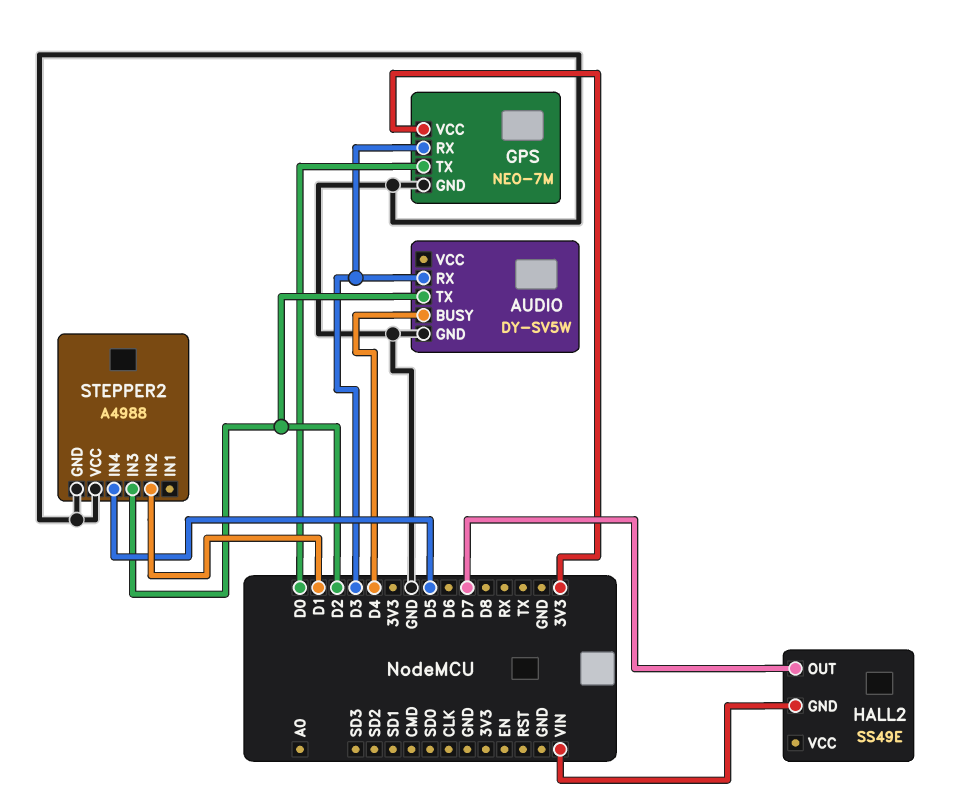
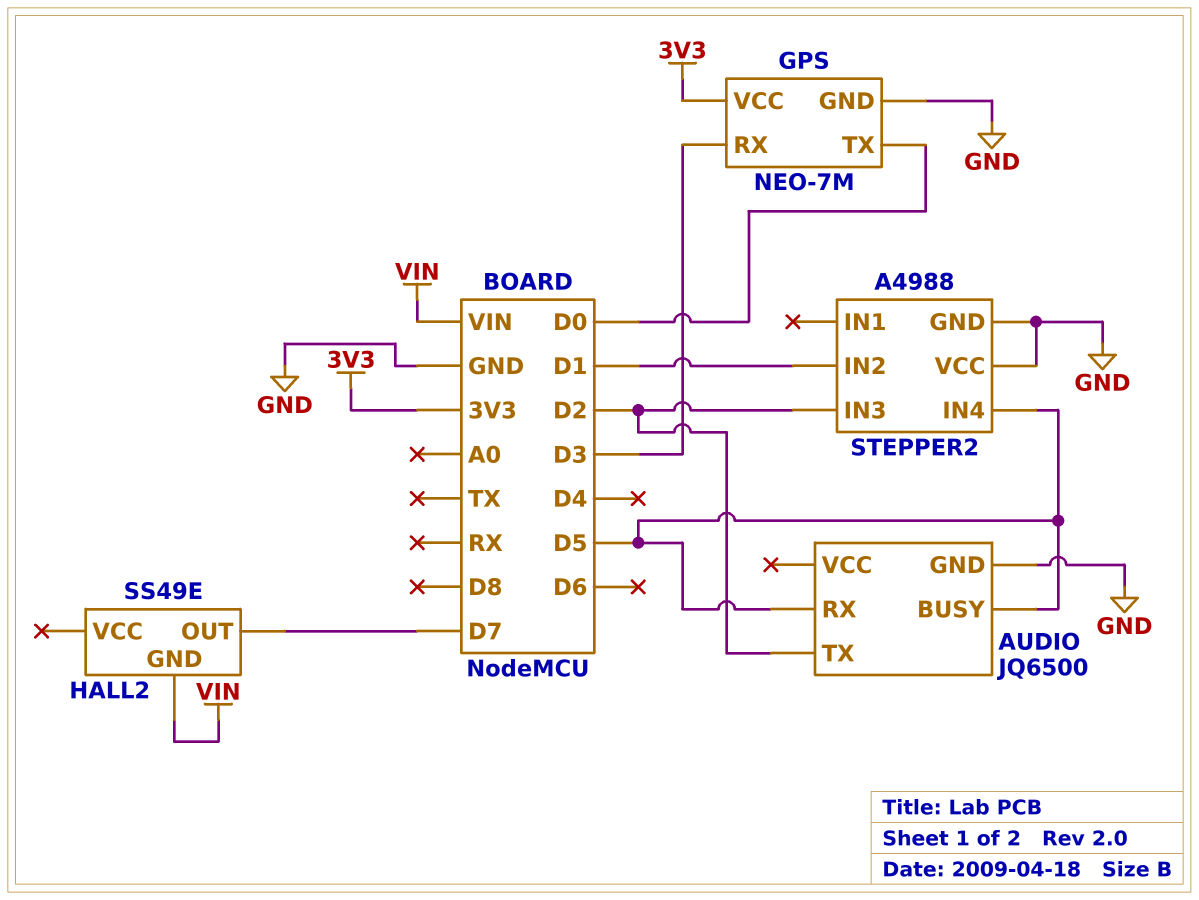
AUDIO: DY-SV5W -> JQ6500
AUDIO pin BUSY: D4 -> D5
AUDIO pin RX: D3 -> D5

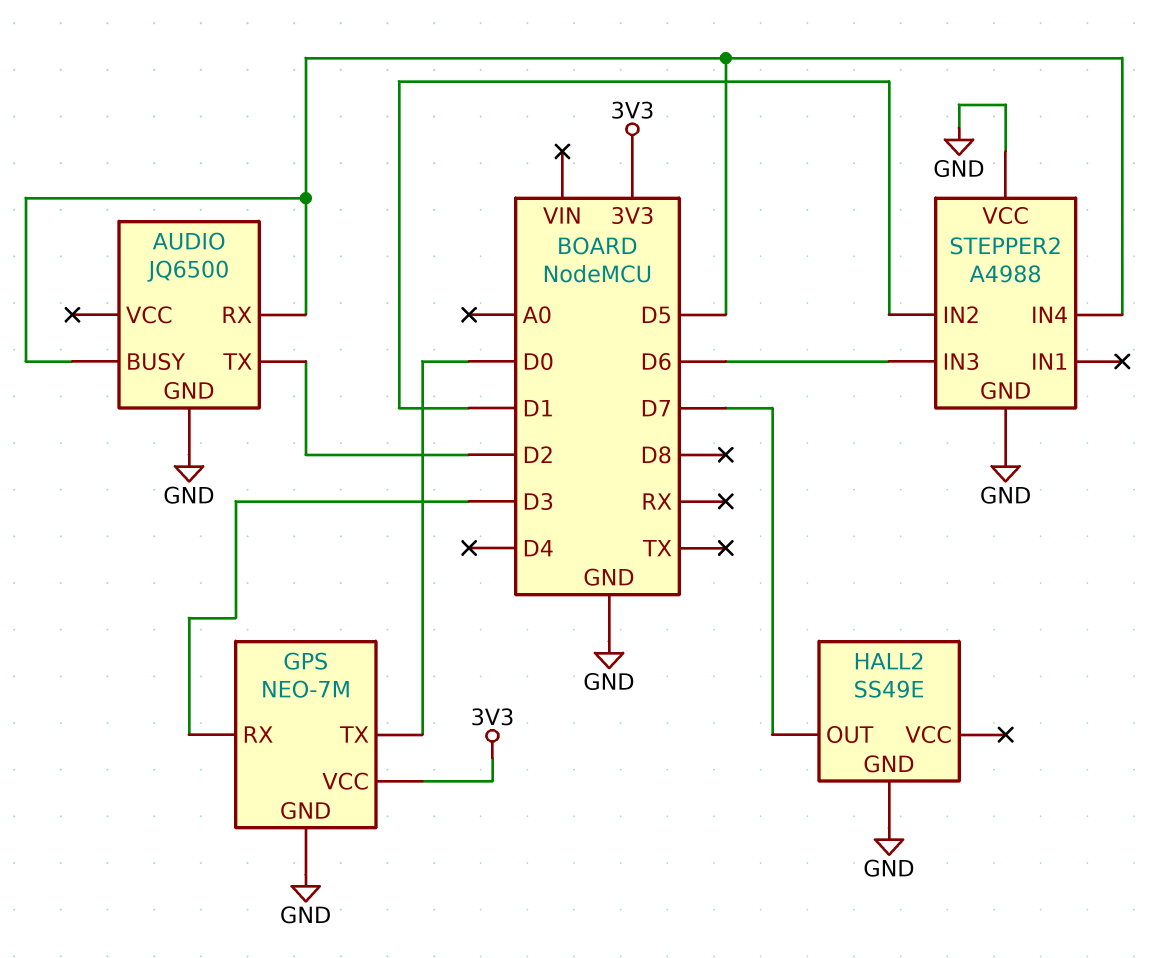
HALL2 pin GND: VIN -> GND
STEPPER2 pin IN3: D2 -> D6

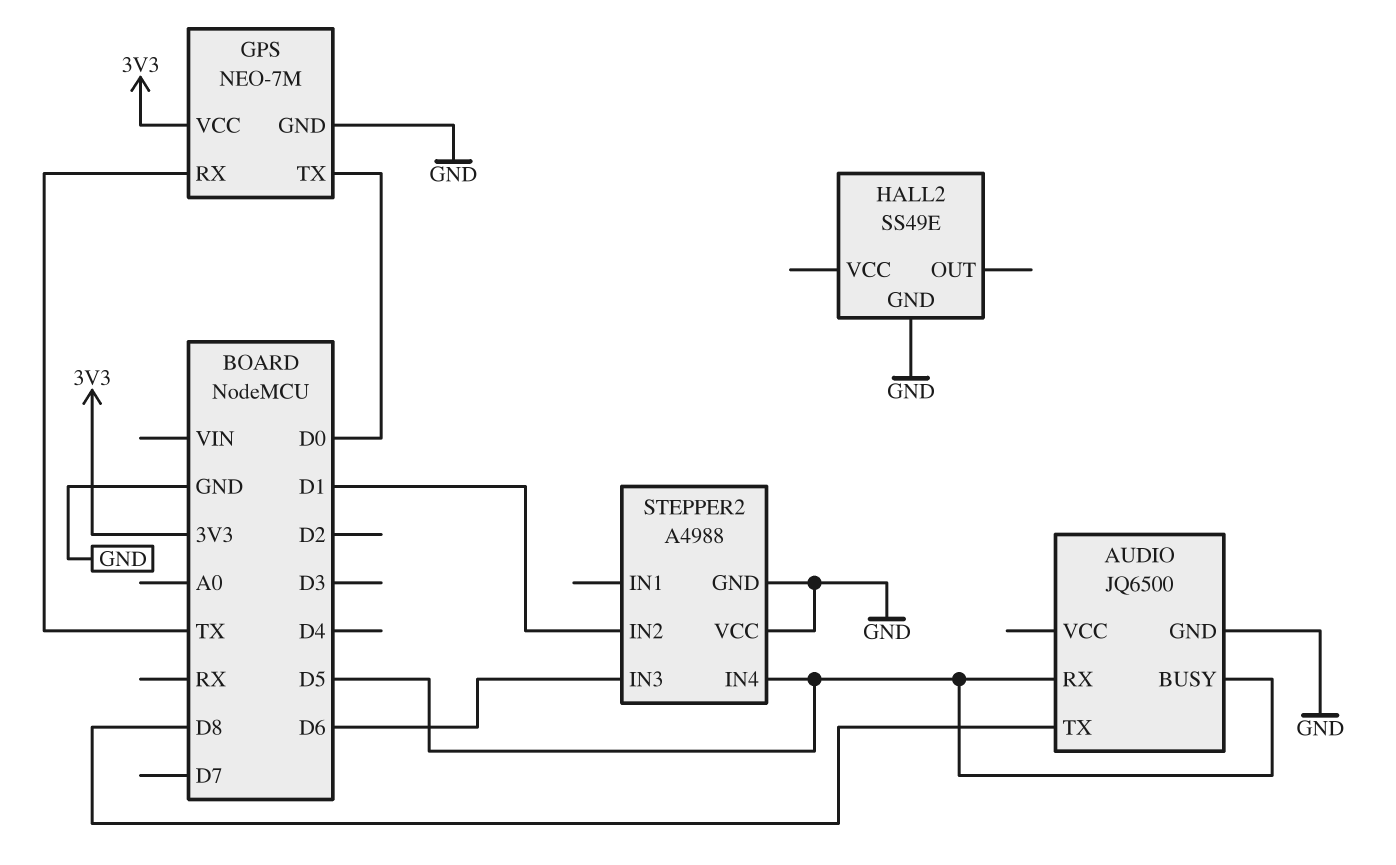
AUDIO pin TX: D2 -> D8
GPS pin RX: D3 -> TX
HALL2 pin OUT: D7 -> none

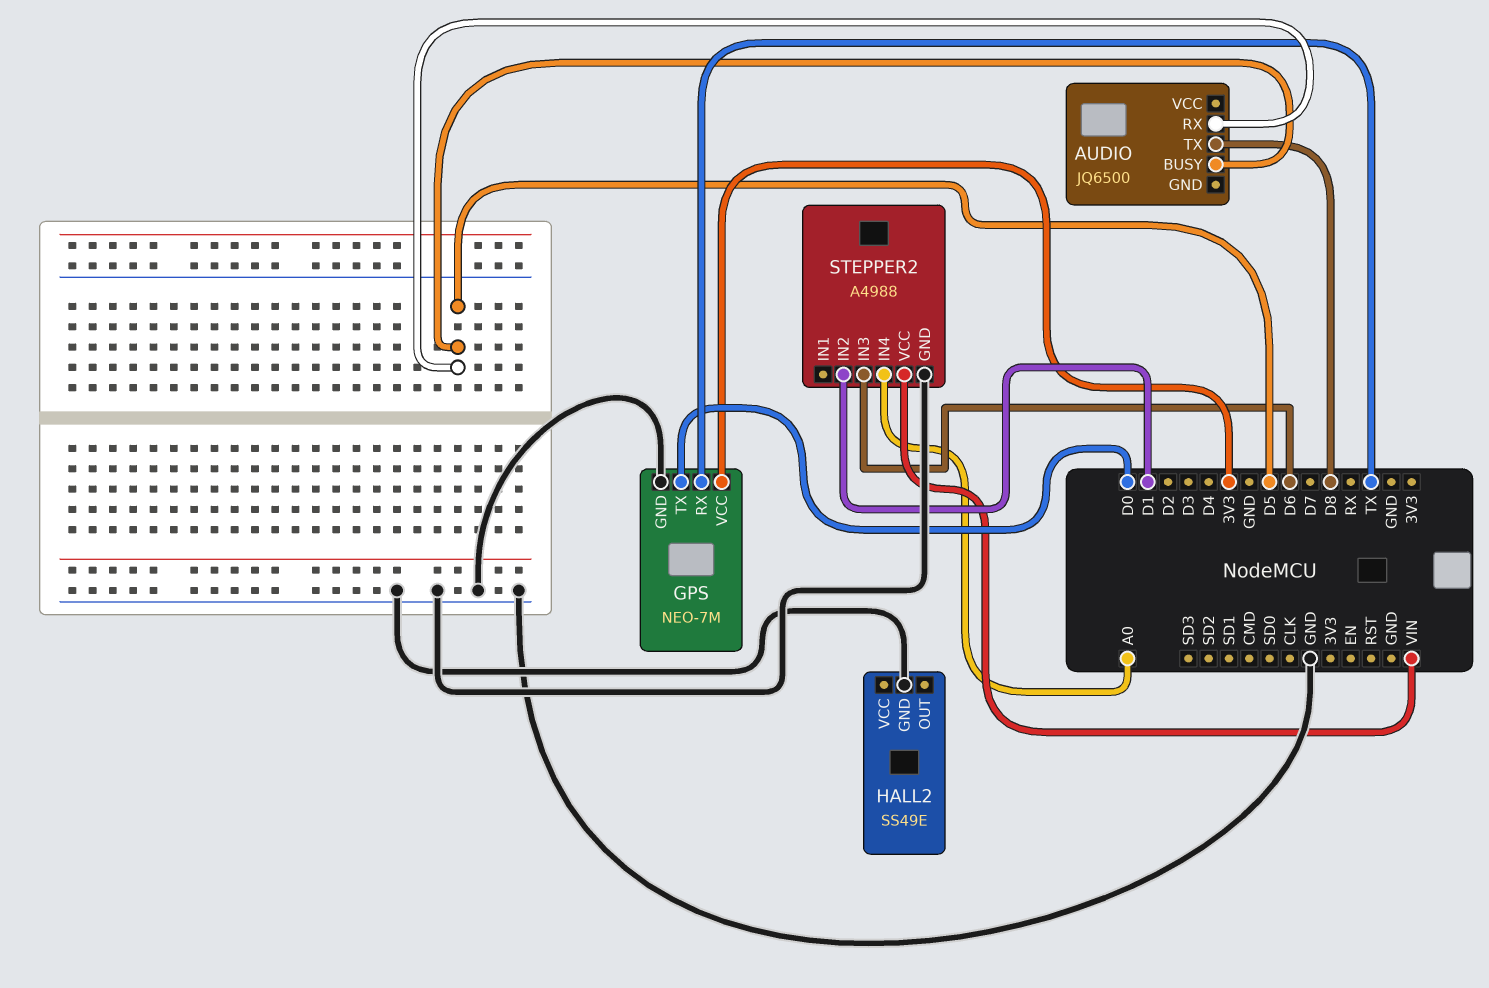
AUDIO pin GND: GND -> none
STEPPER2 pin IN4: D5 -> A0
STEPPER2 pin VCC: GND -> VIN

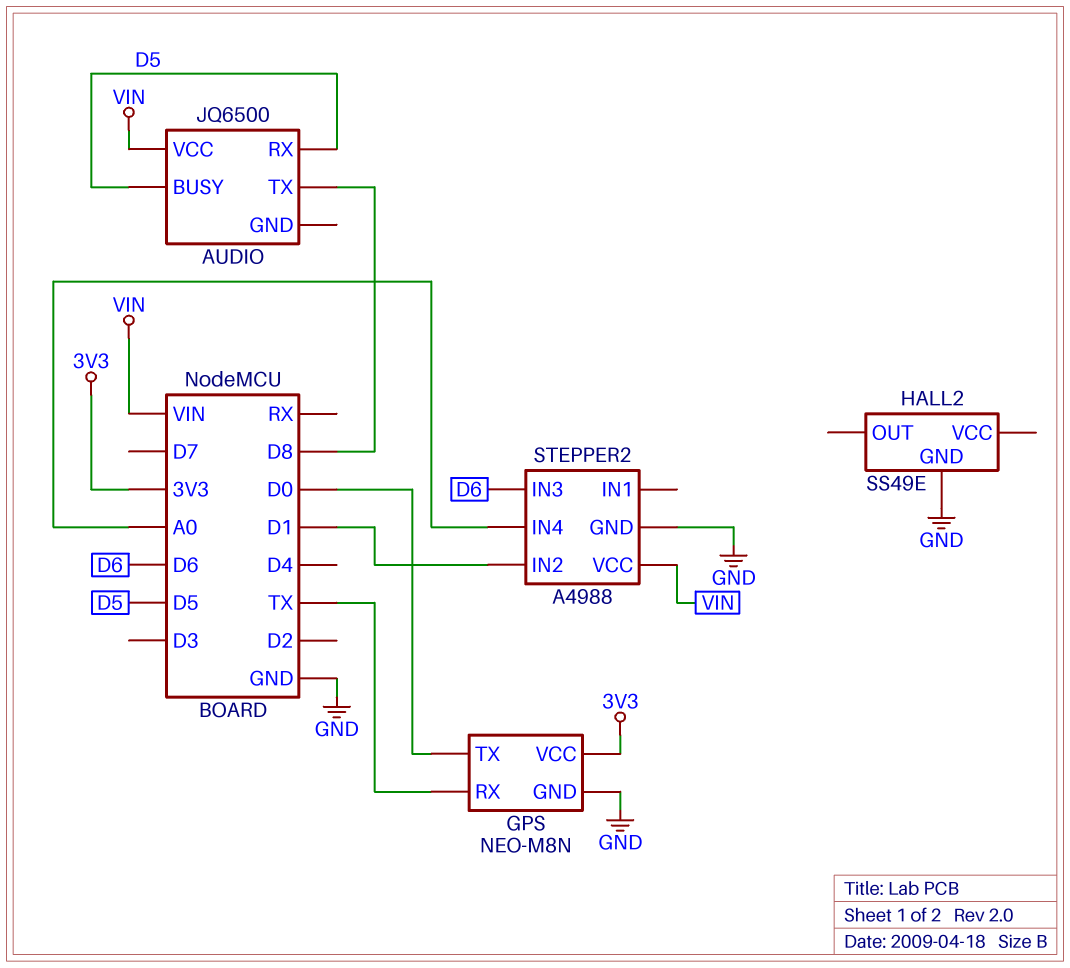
AUDIO pin VCC: none -> VIN
GPS: NEO-7M -> NEO-M8N

